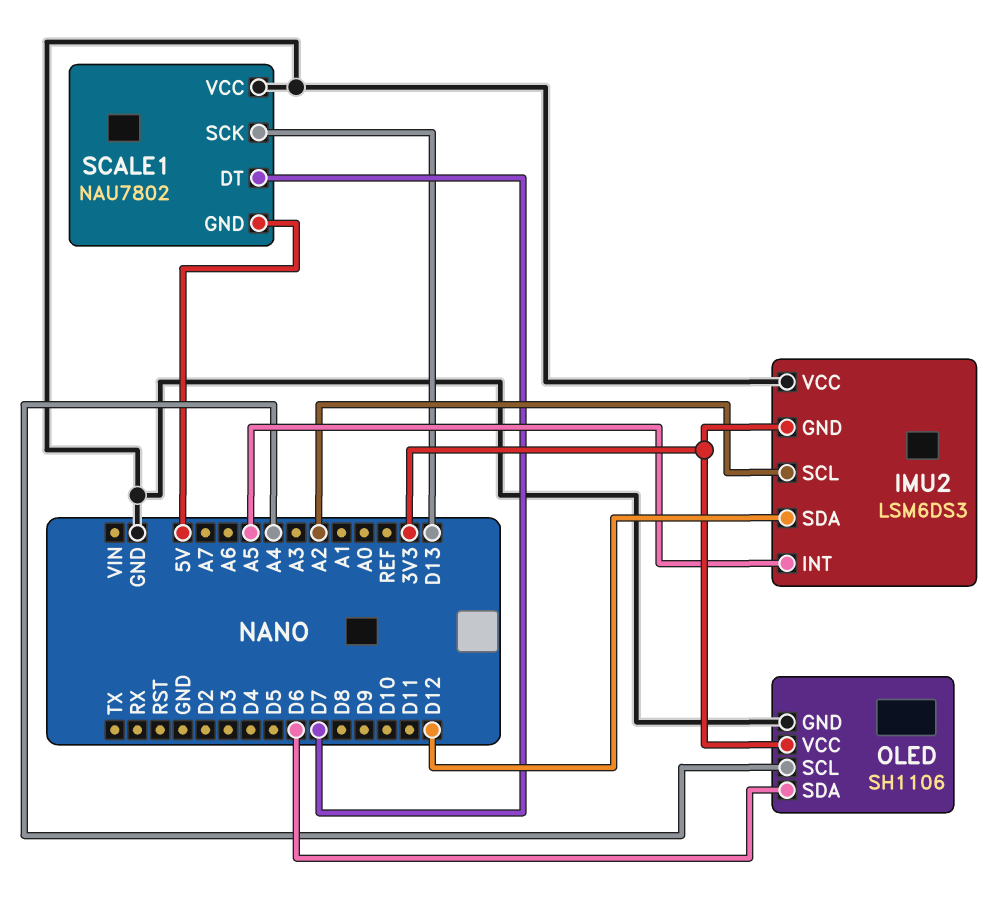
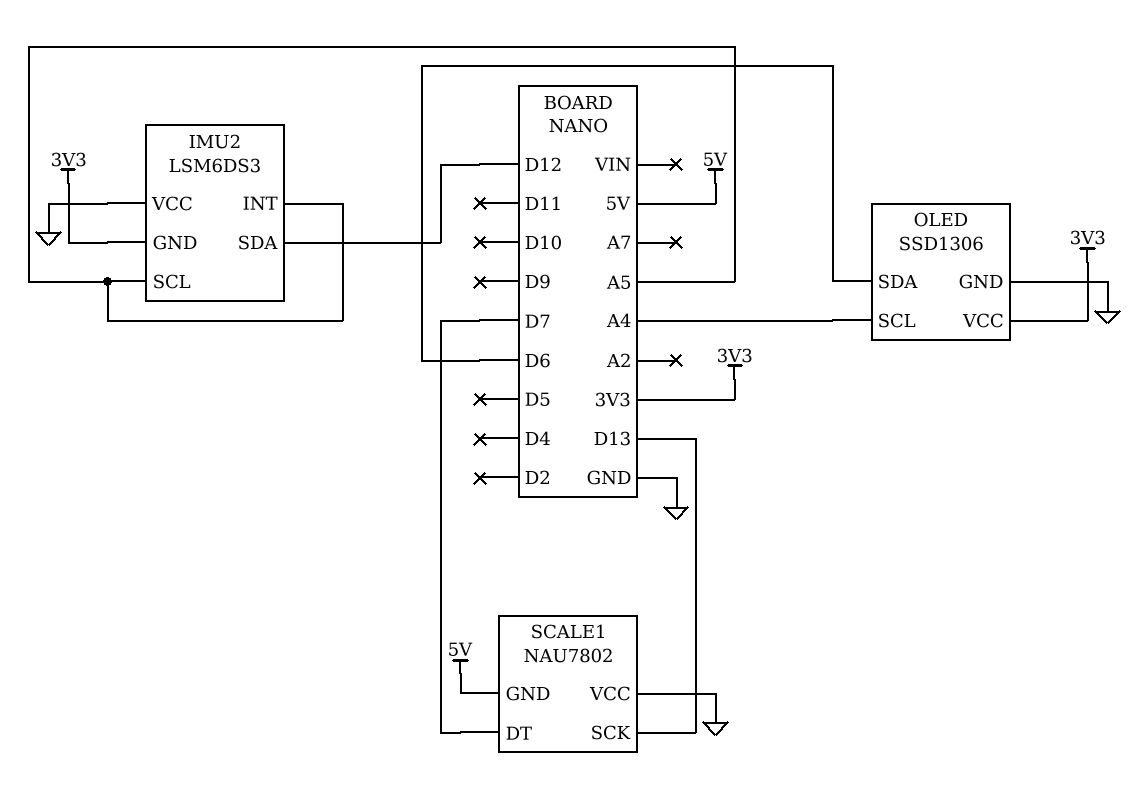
IMU2 pin SCL: A2 -> A5
OLED: SH1106 -> SSD1306

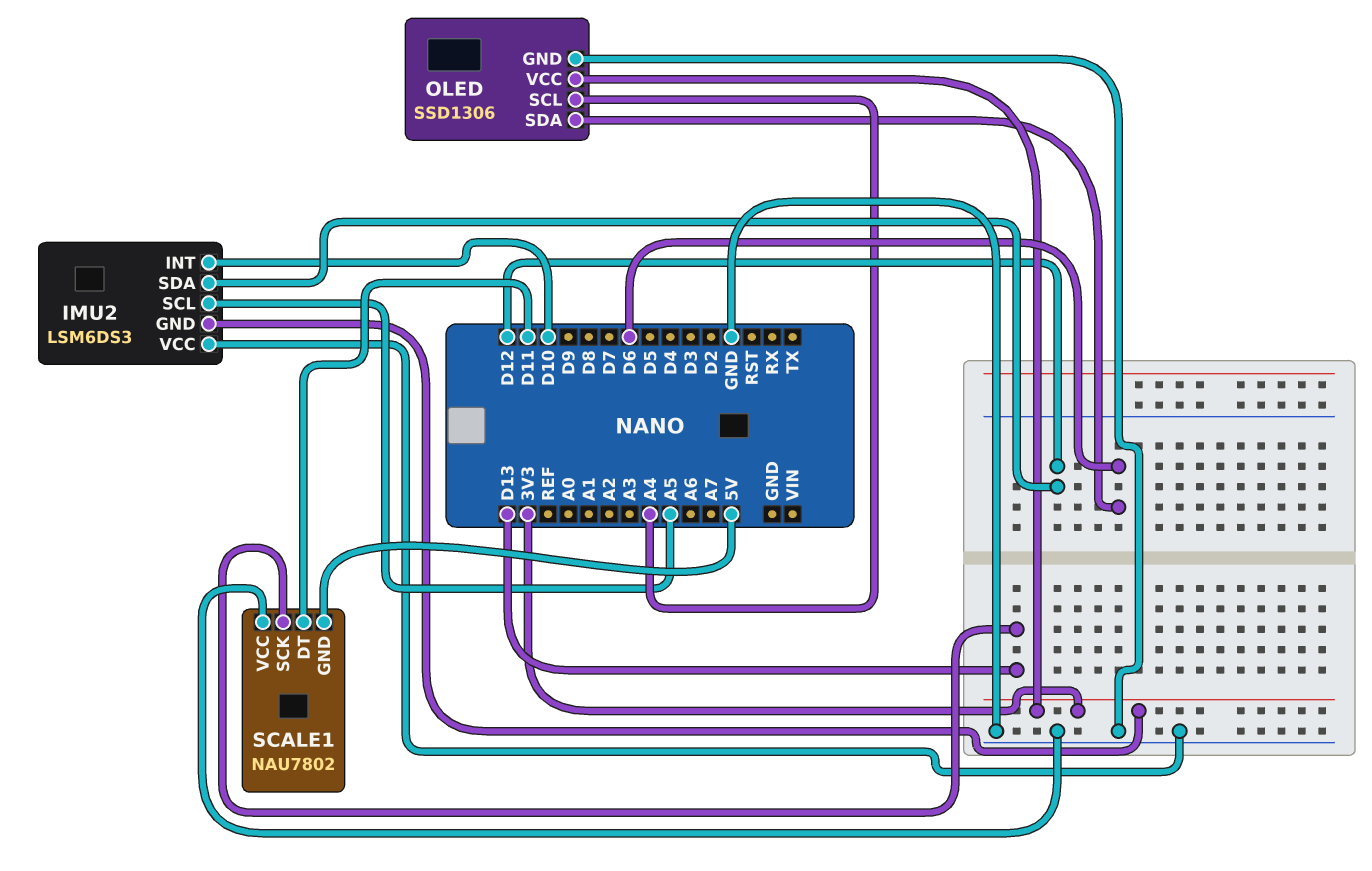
IMU2 pin INT: A5 -> D10
SCALE1 pin DT: D7 -> D11

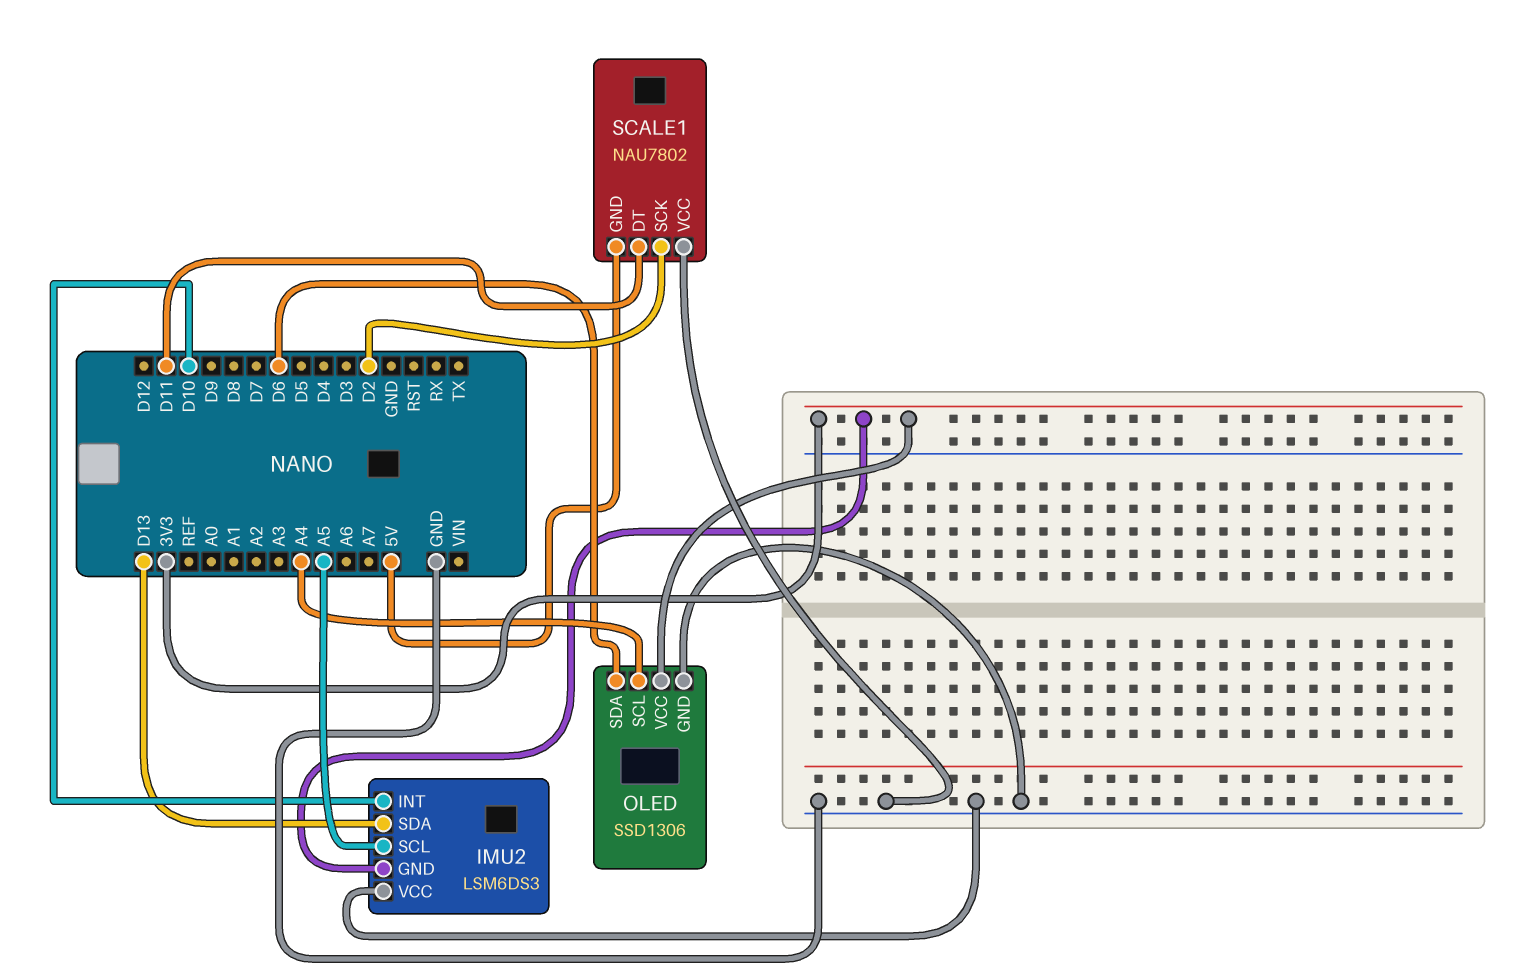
IMU2 pin SDA: D12 -> D13
SCALE1 pin SCK: D13 -> D2

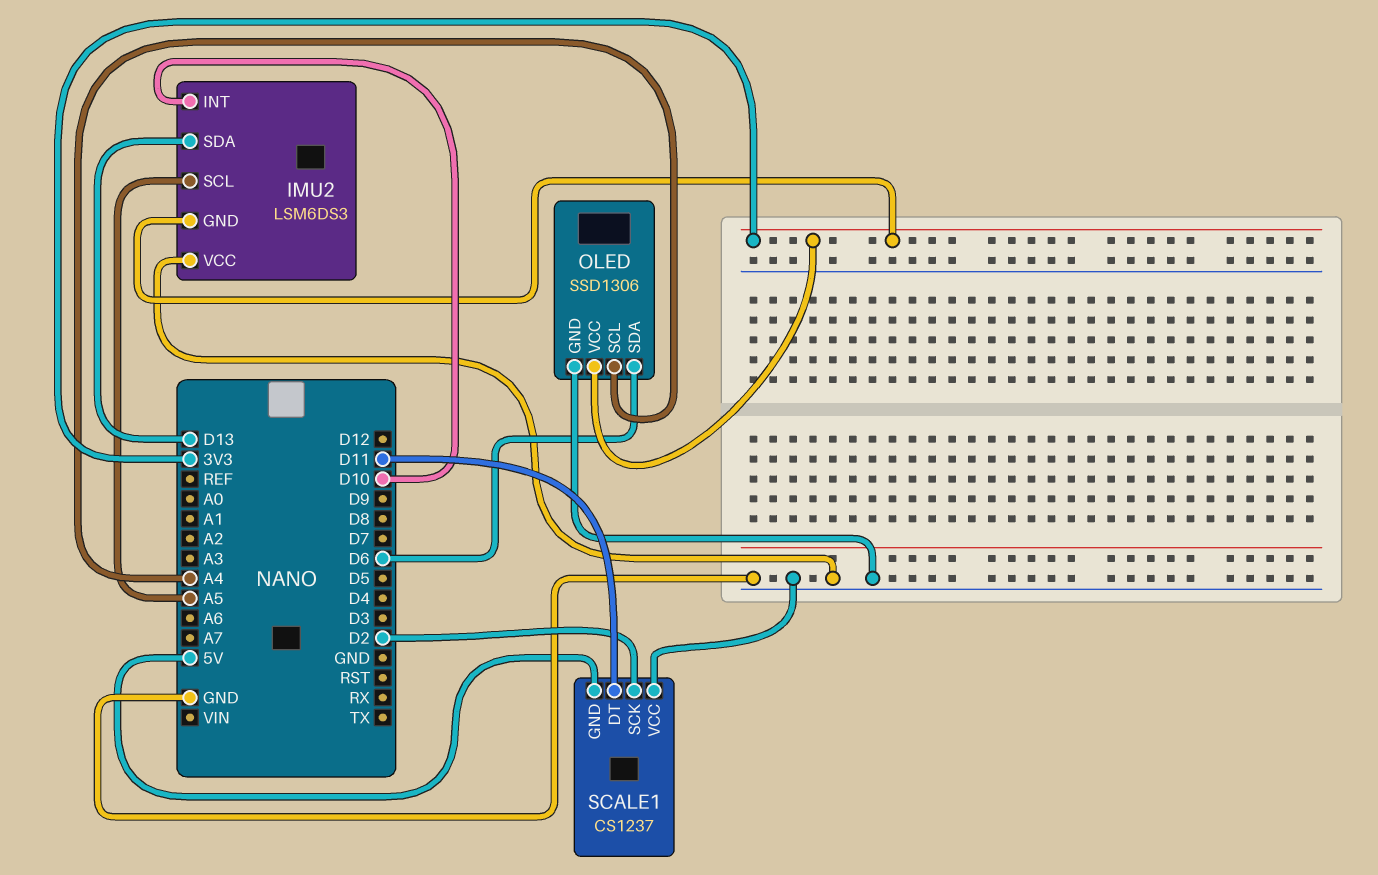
SCALE1: NAU7802 -> CS1237

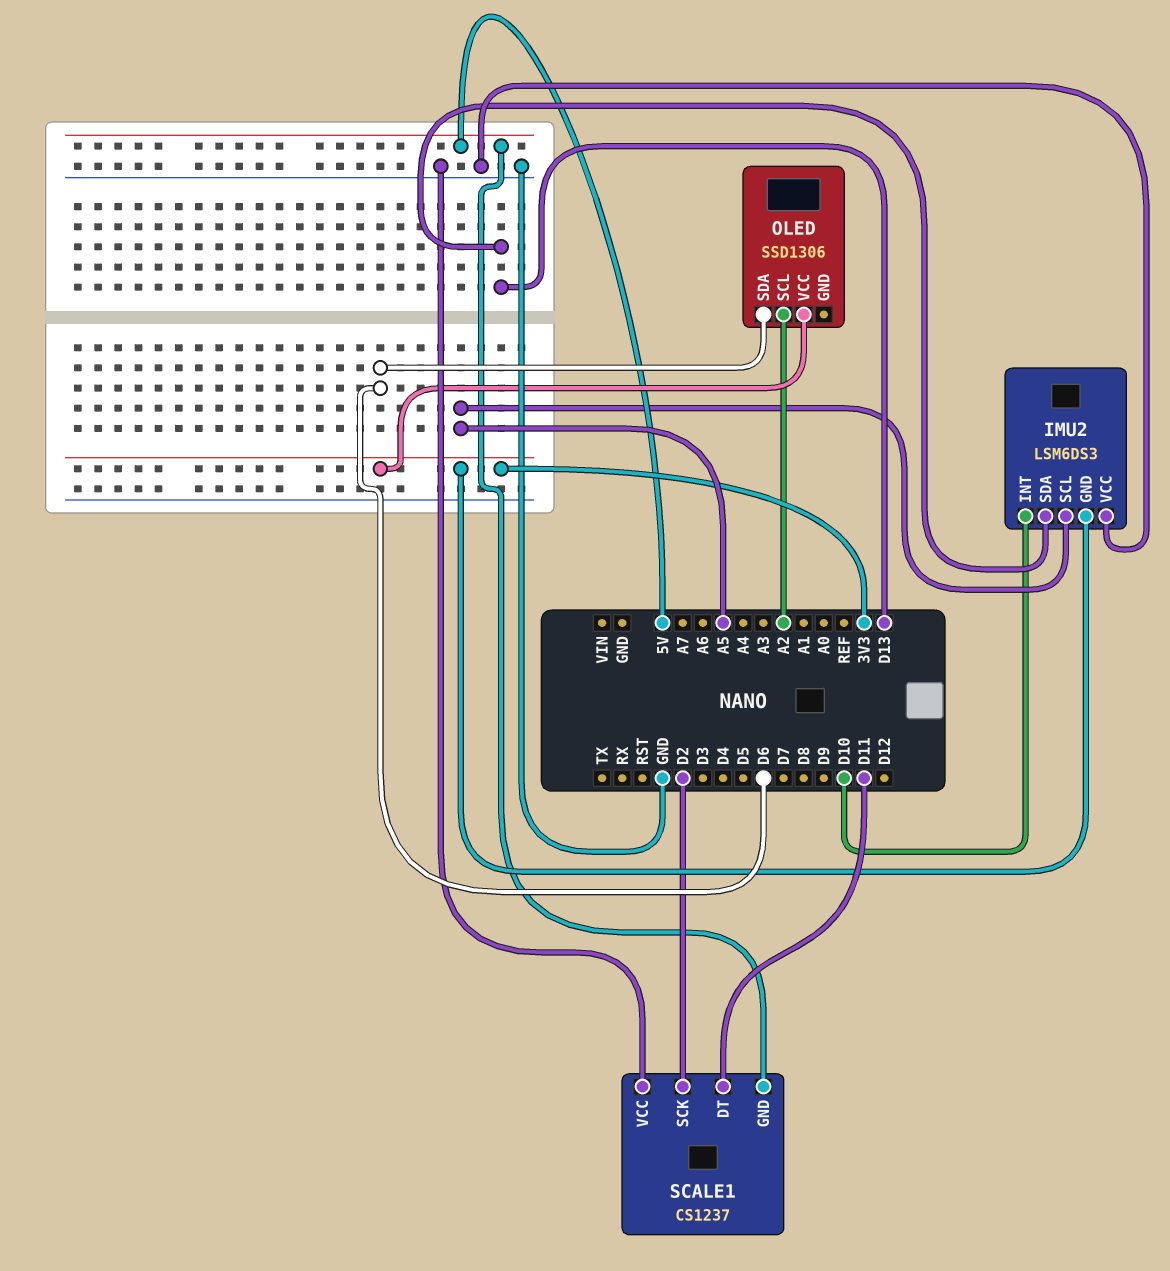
OLED pin GND: GND -> none
OLED pin SCL: A4 -> A2

